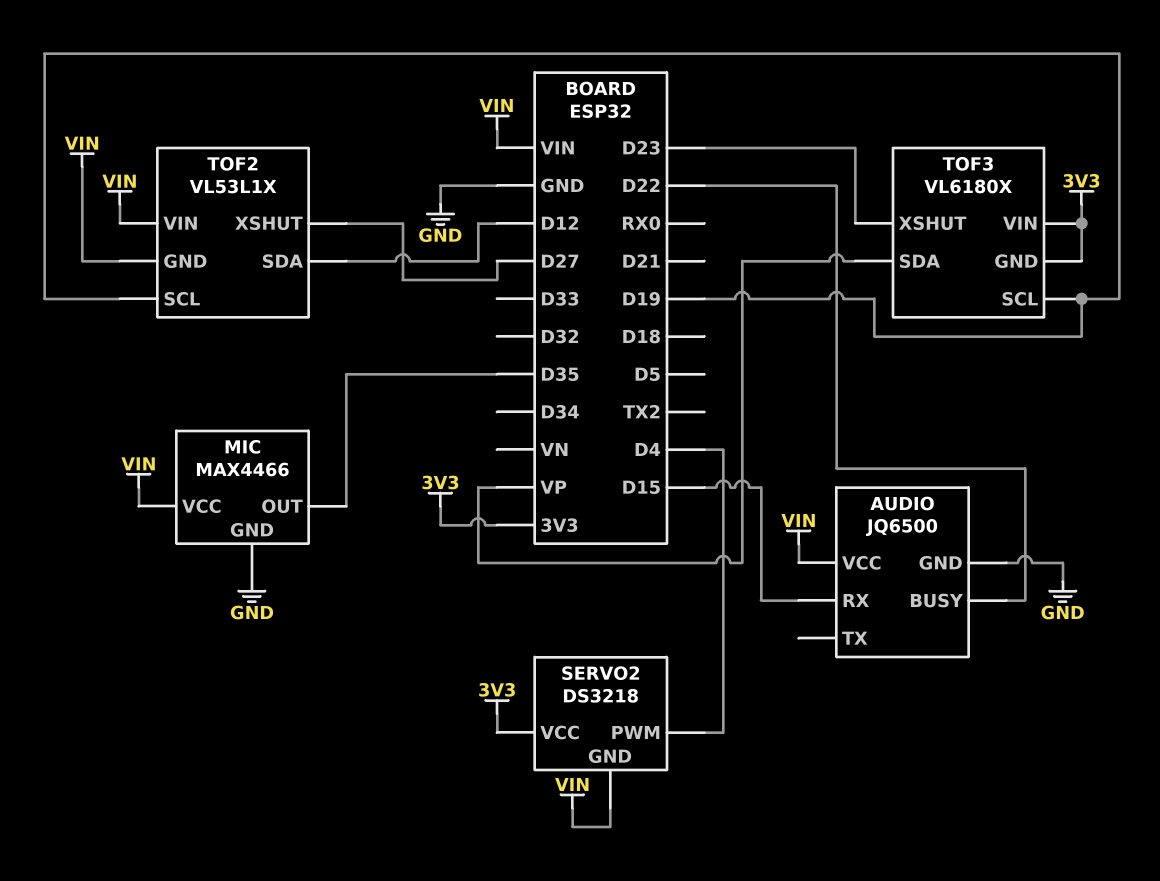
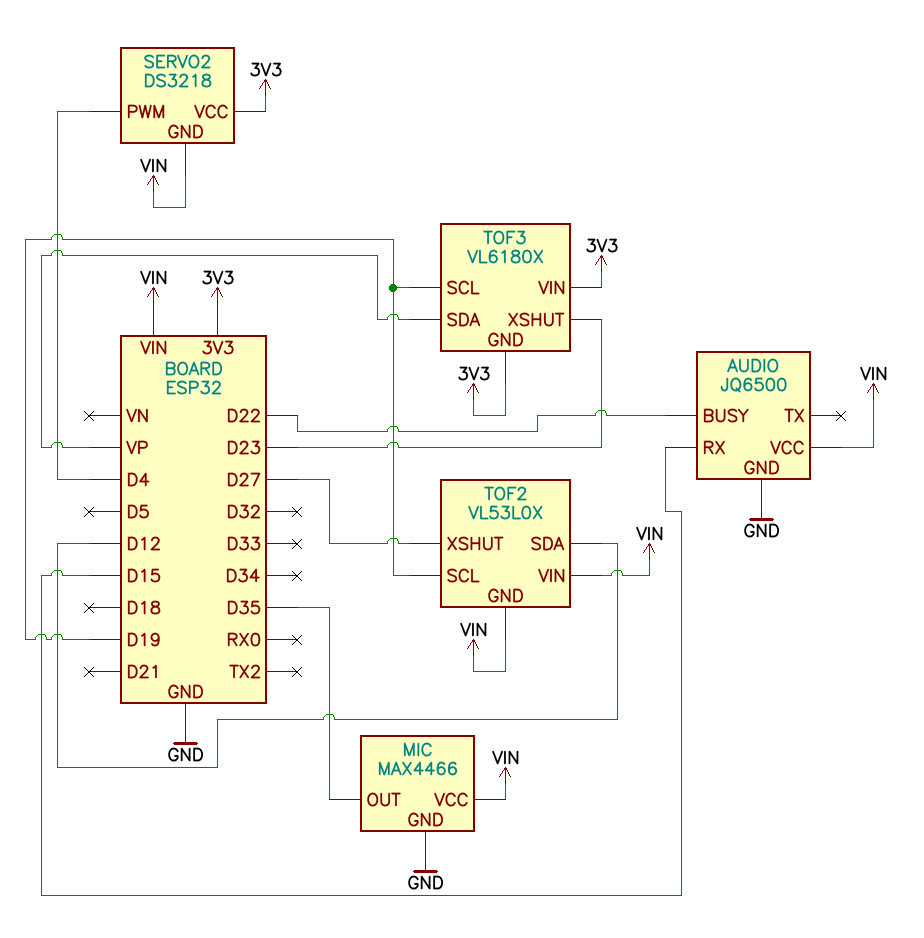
TOF2: VL53L1X -> VL53L0X

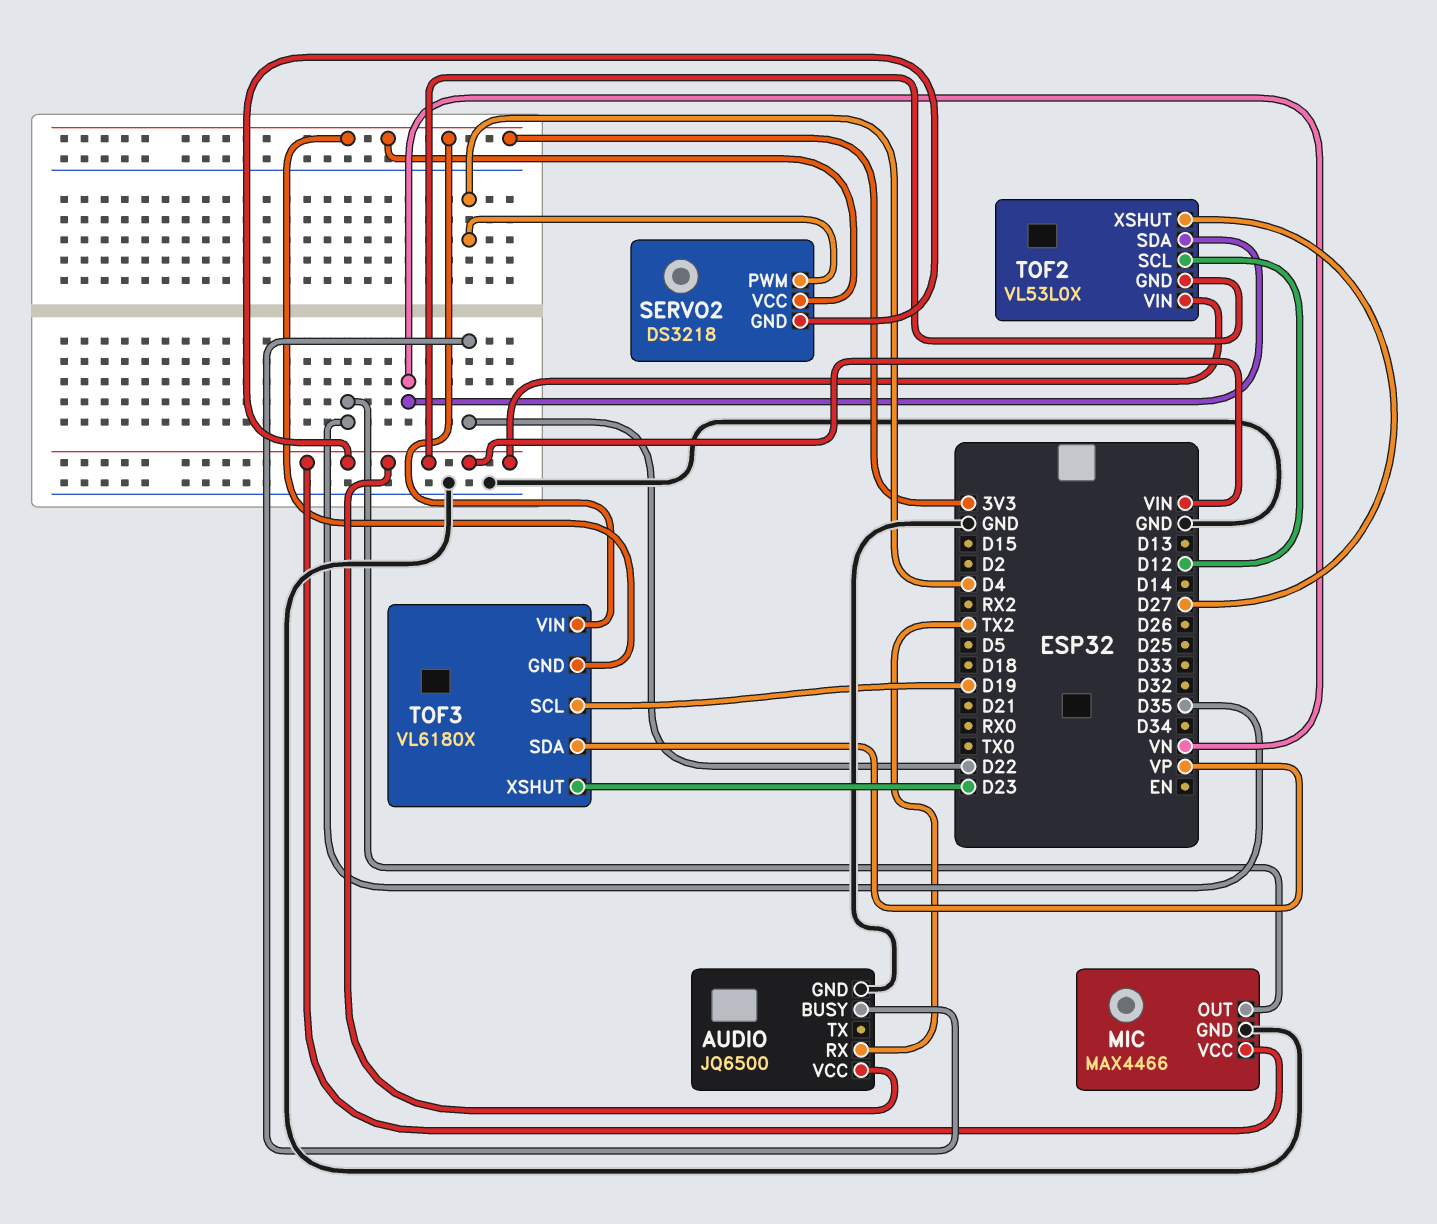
AUDIO pin RX: D15 -> TX2
TOF2 pin SCL: D19 -> D12
TOF2 pin SDA: D12 -> VN

